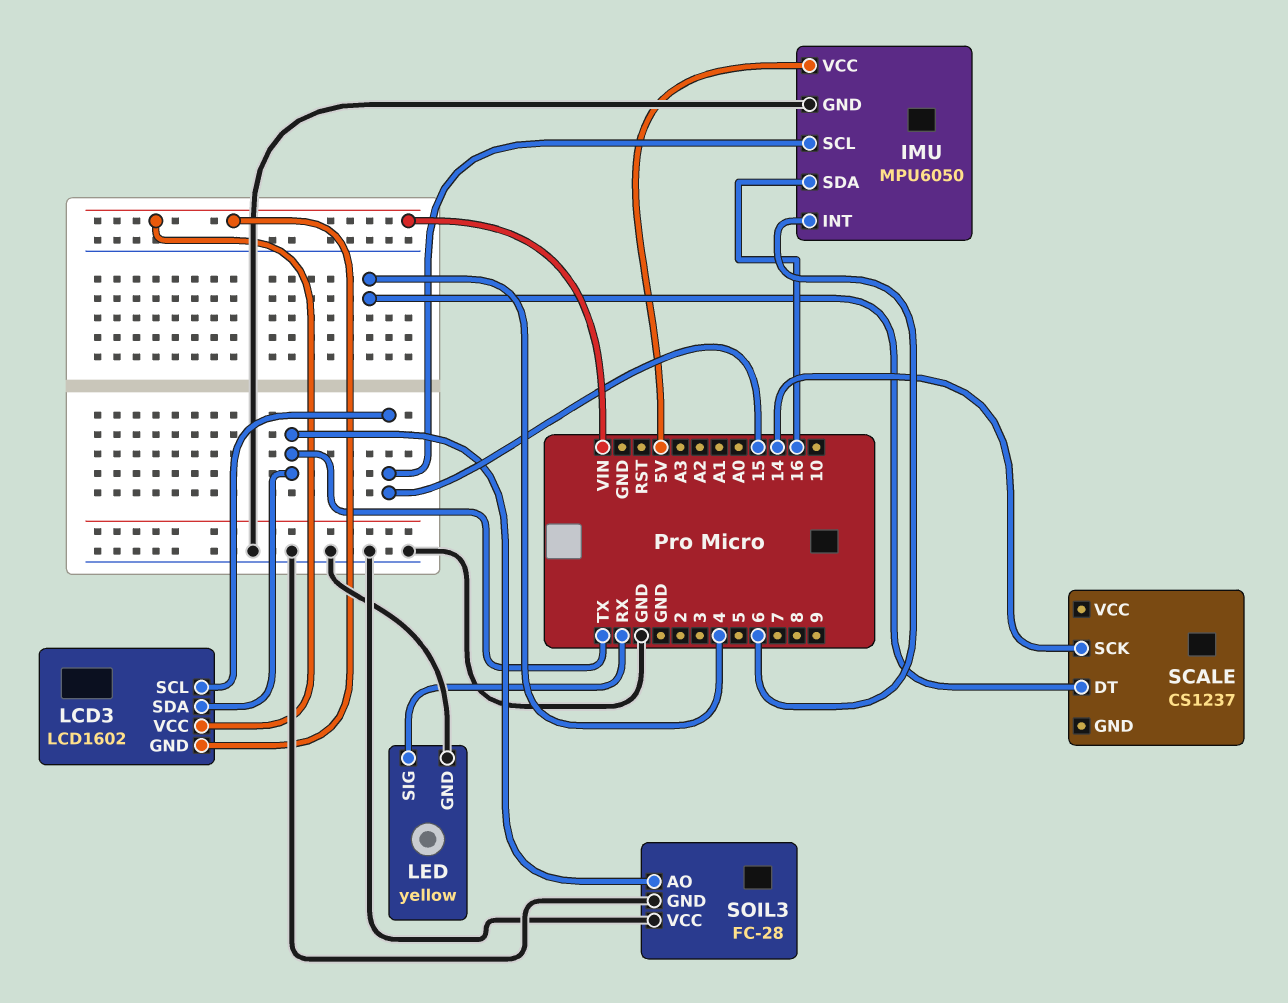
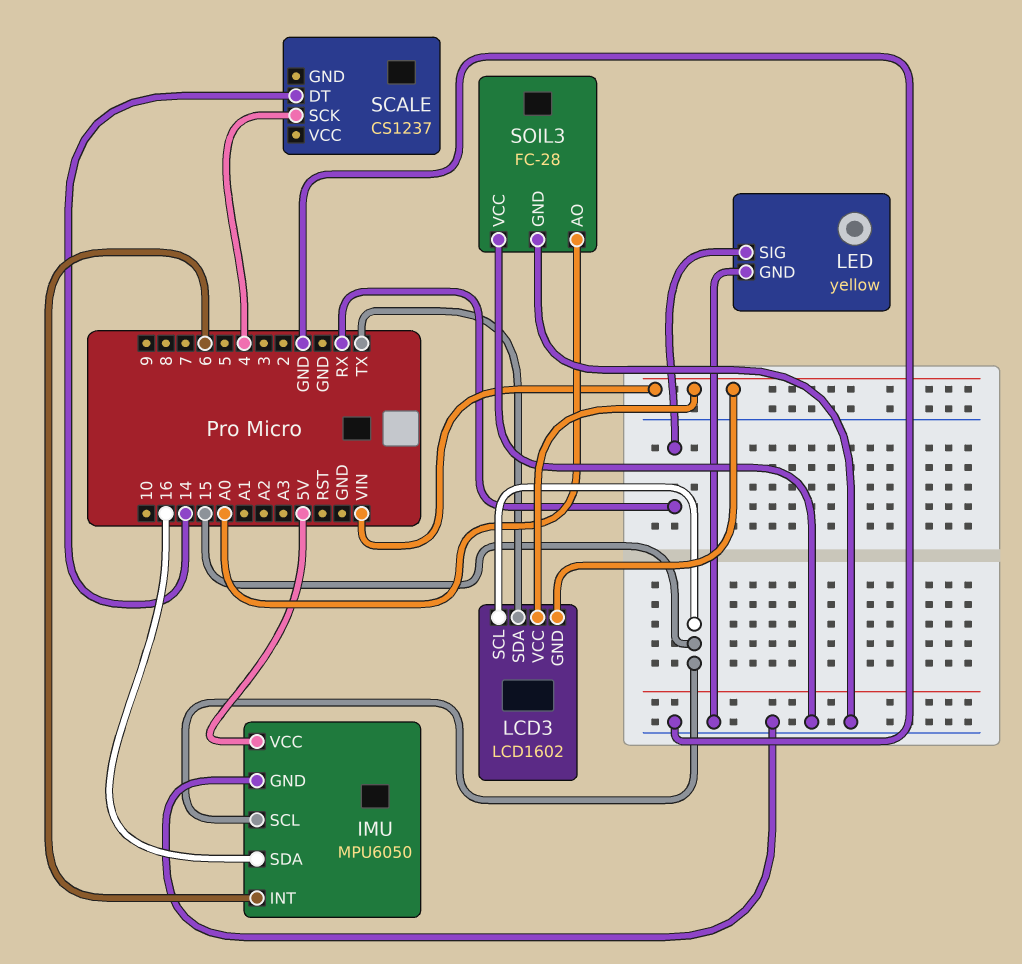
SCALE pin DT: 4 -> 14
SCALE pin SCK: 14 -> 4
SOIL3 pin AO: TX -> A0

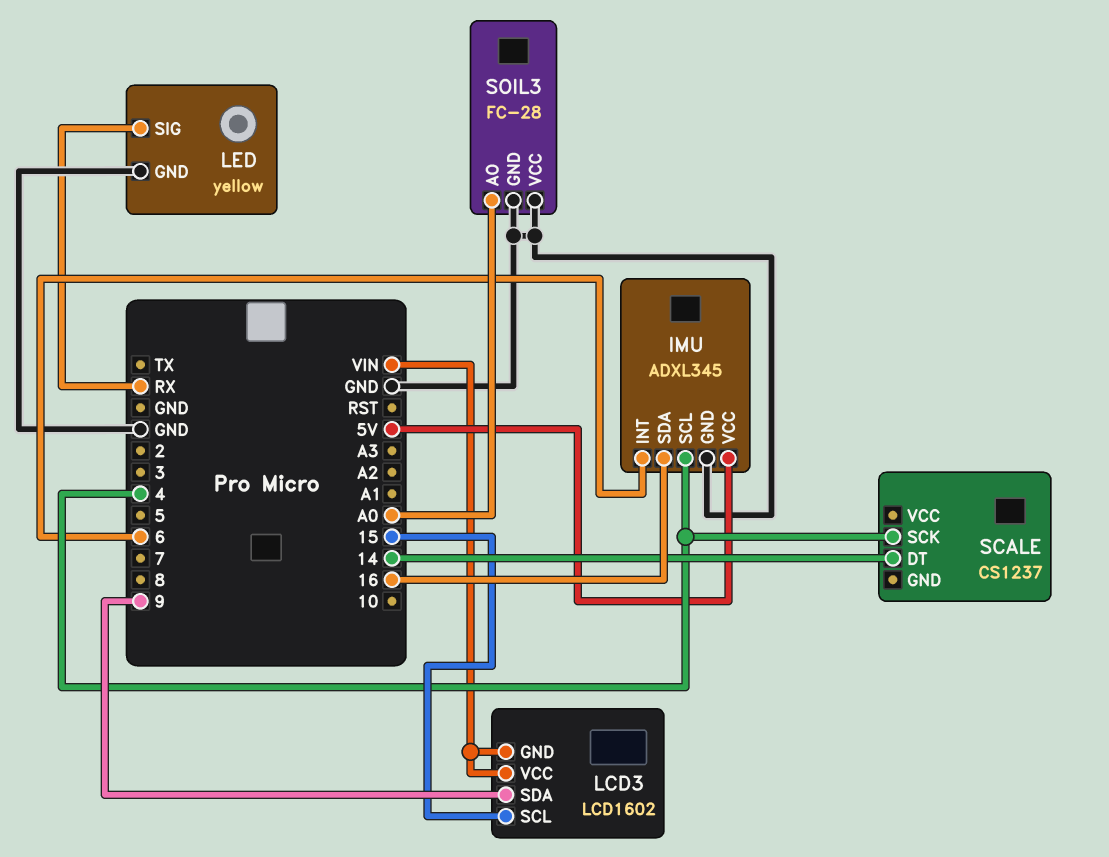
IMU: MPU6050 -> ADXL345
IMU pin SCL: 15 -> 4
LCD3 pin SDA: TX -> 9

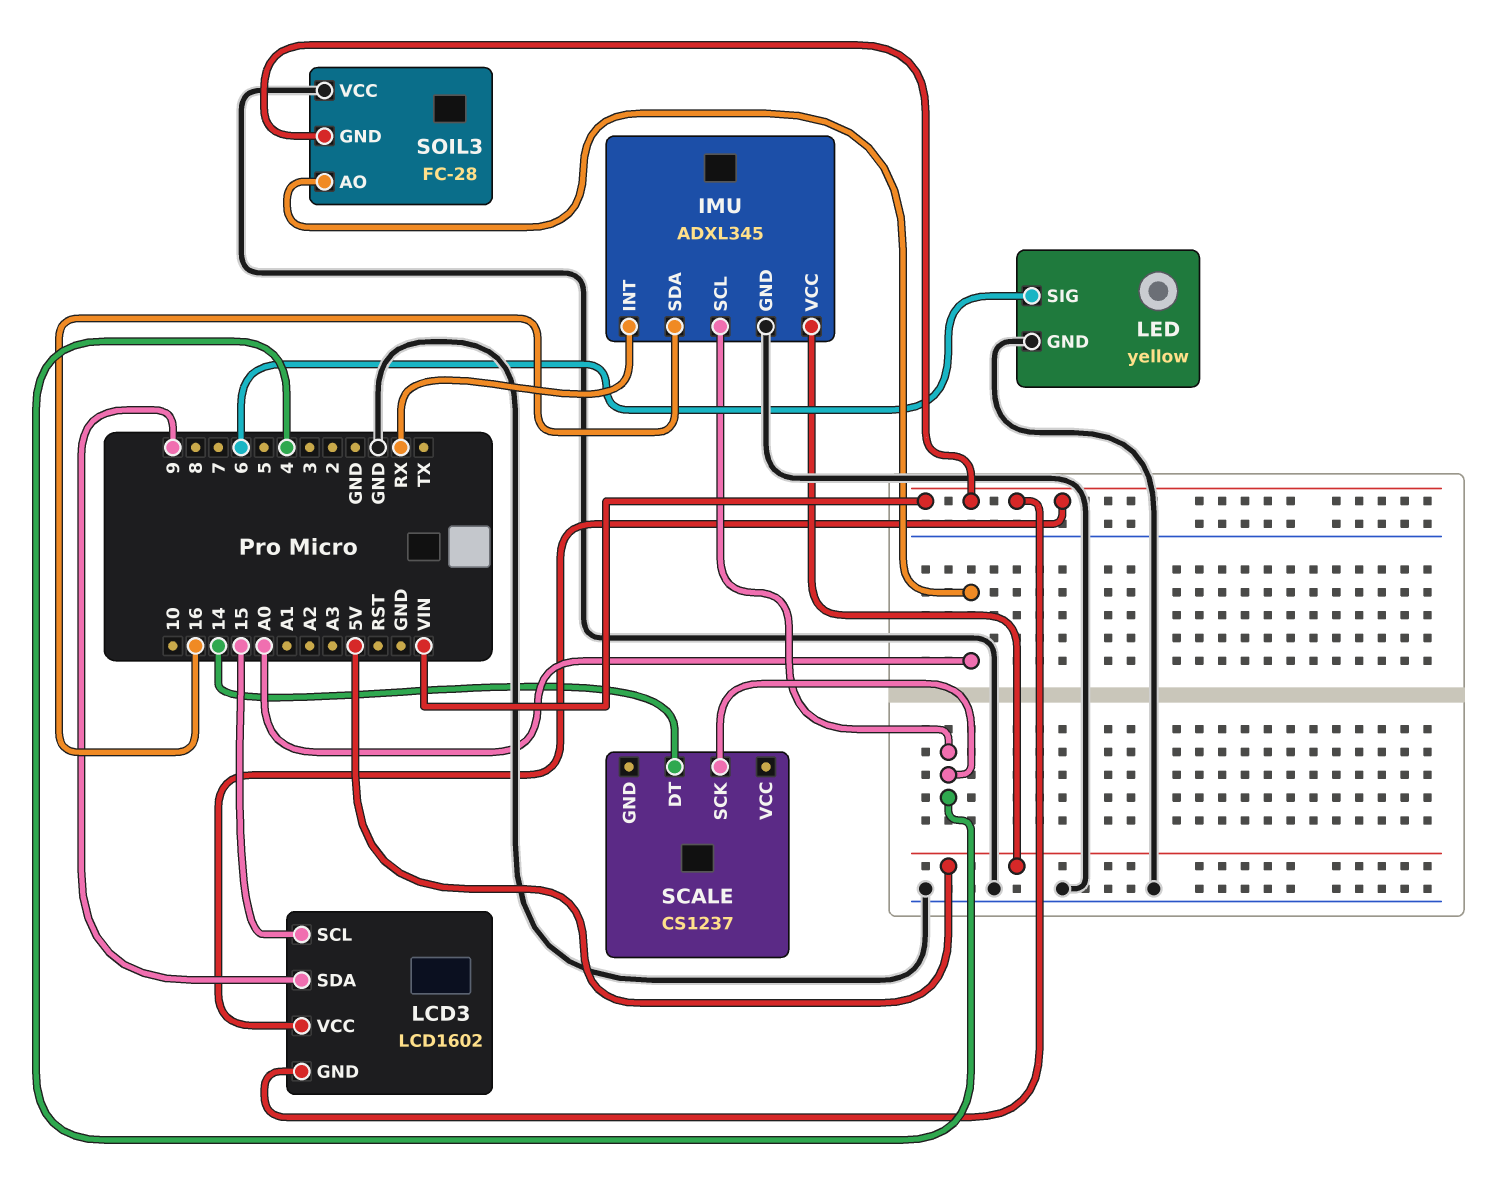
IMU pin INT: 6 -> RX
LED pin SIG: RX -> 6
SOIL3 pin GND: GND -> VIN

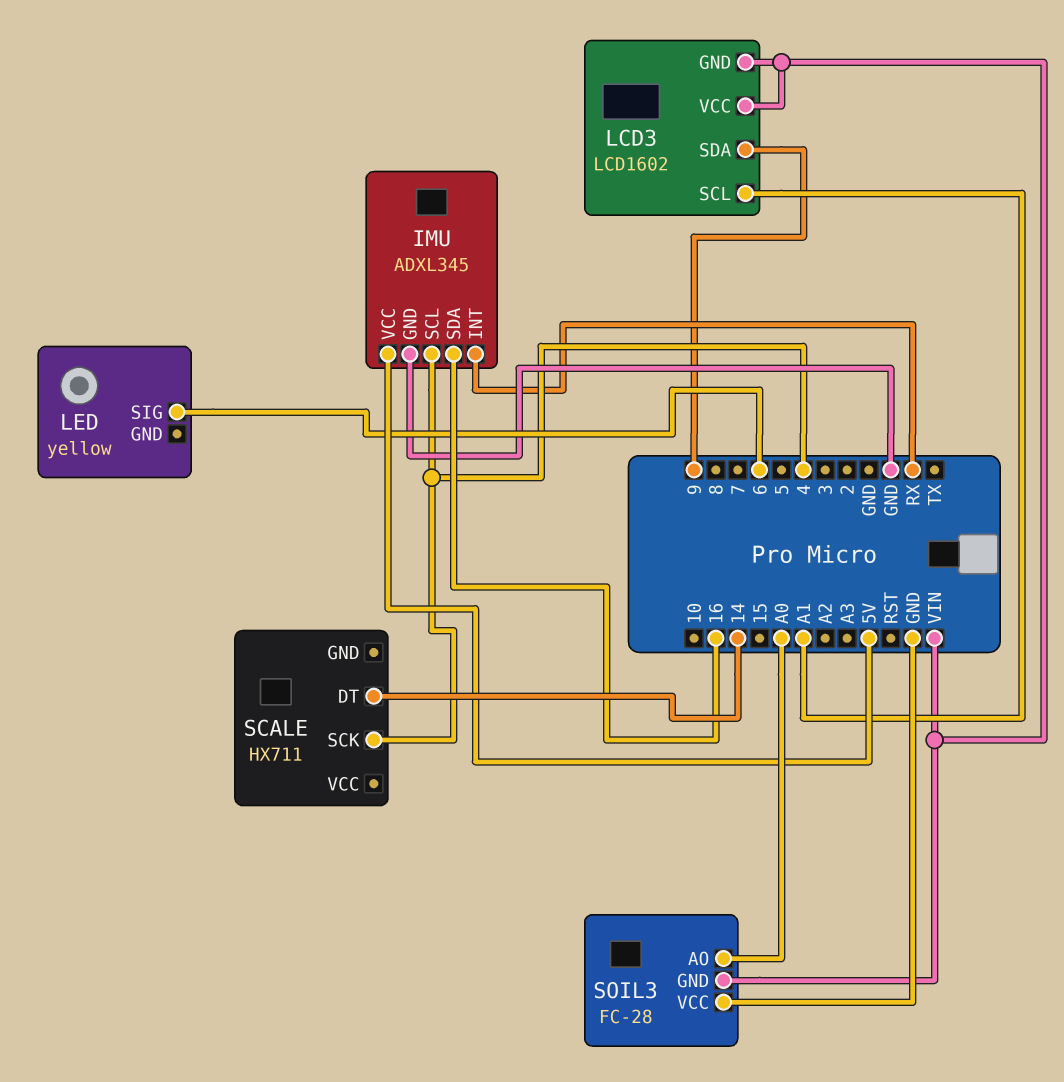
LCD3 pin SCL: 15 -> A1
LED pin GND: GND -> none
SCALE: CS1237 -> HX711

